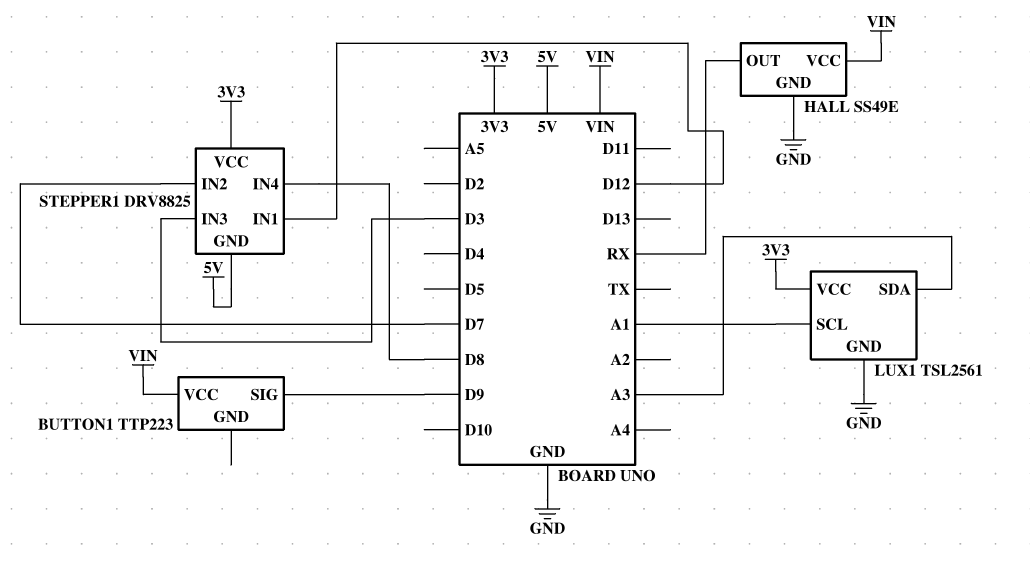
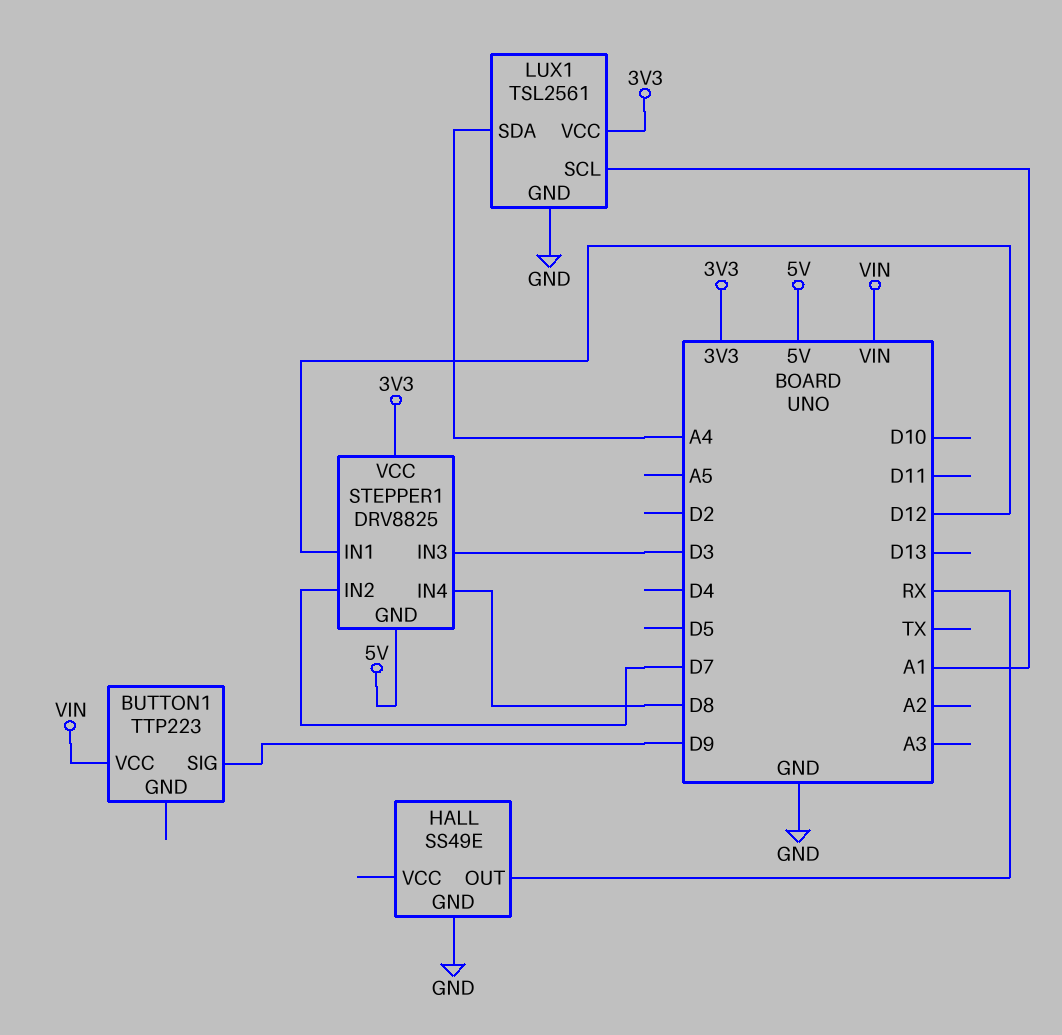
HALL pin VCC: VIN -> none
LUX1 pin SDA: A3 -> A4

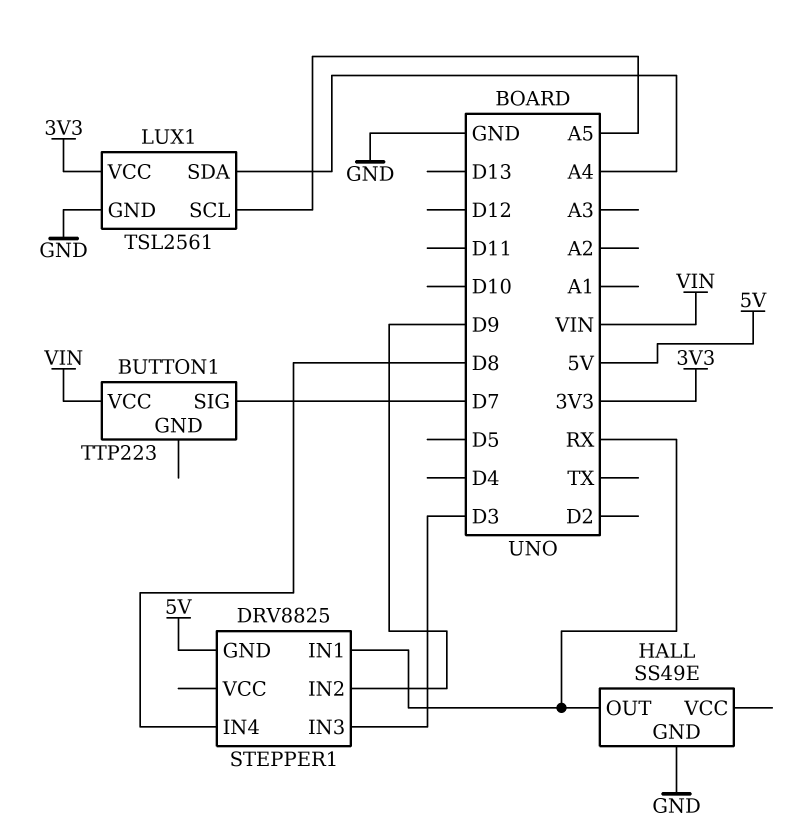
BUTTON1 pin SIG: D9 -> D7
LUX1 pin SCL: A1 -> A5
STEPPER1 pin IN1: D12 -> RX
STEPPER1 pin IN2: D7 -> D9
STEPPER1 pin VCC: 3V3 -> none

